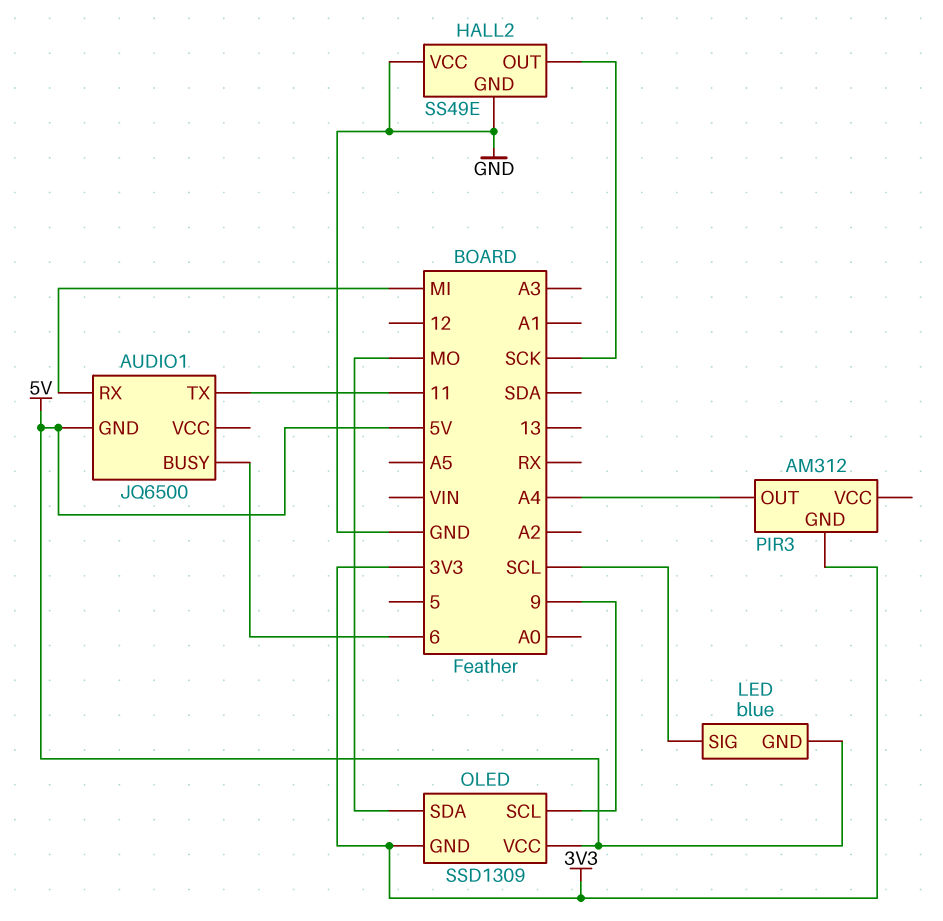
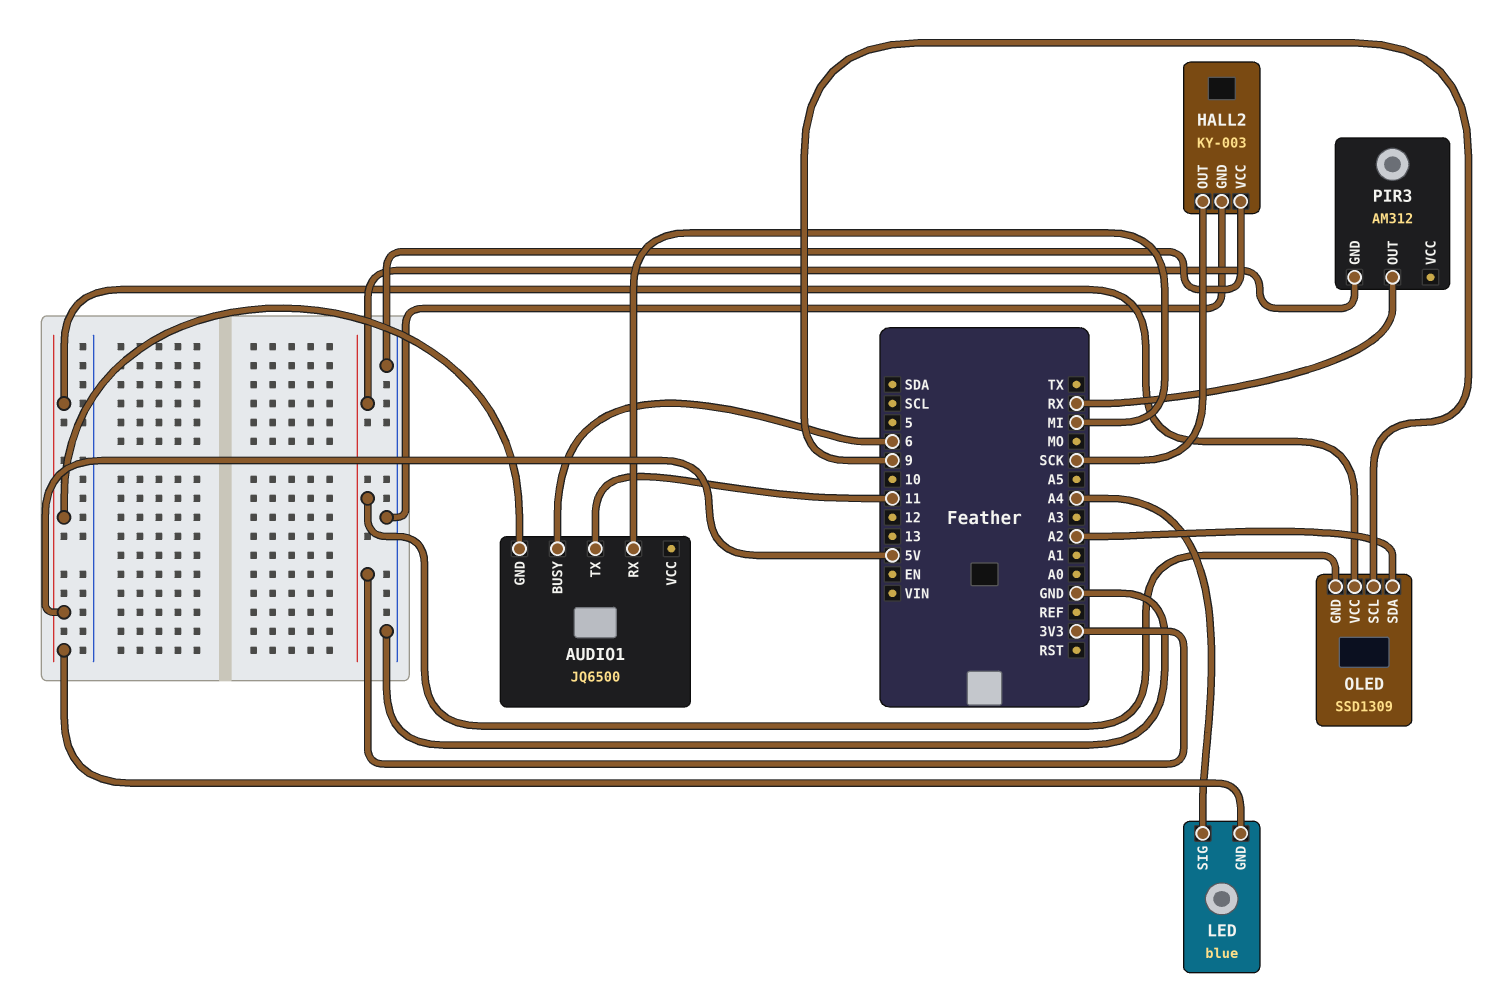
HALL2: SS49E -> KY-003
LED pin SIG: SCL -> A4
OLED pin SDA: MO -> A2
PIR3 pin OUT: A4 -> RX

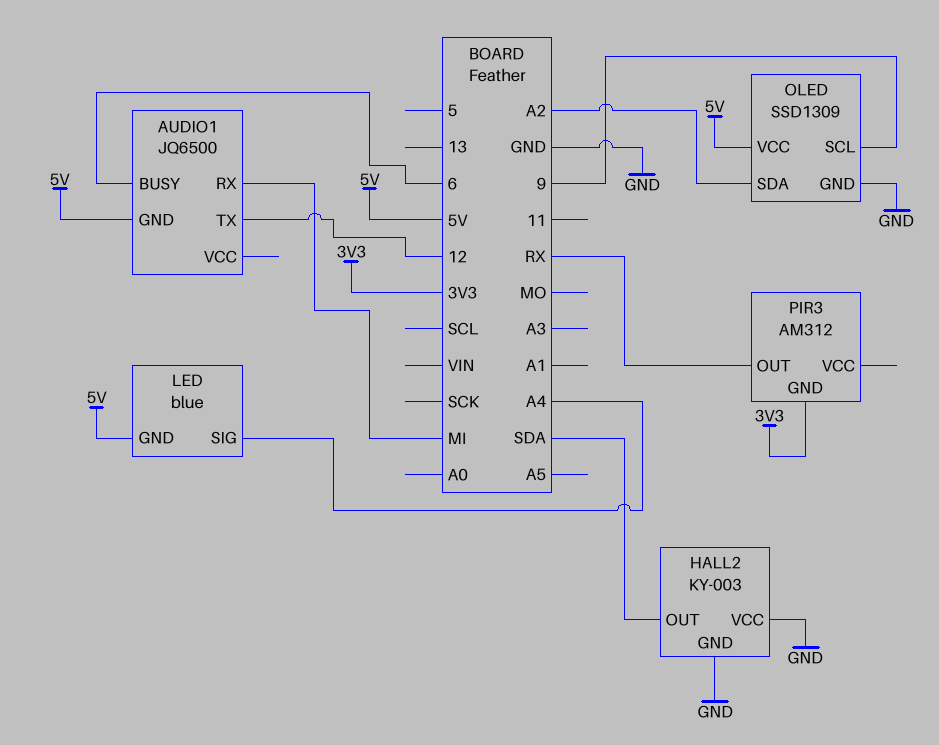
AUDIO1 pin TX: 11 -> 12
HALL2 pin OUT: SCK -> SDA
OLED pin GND: 3V3 -> GND

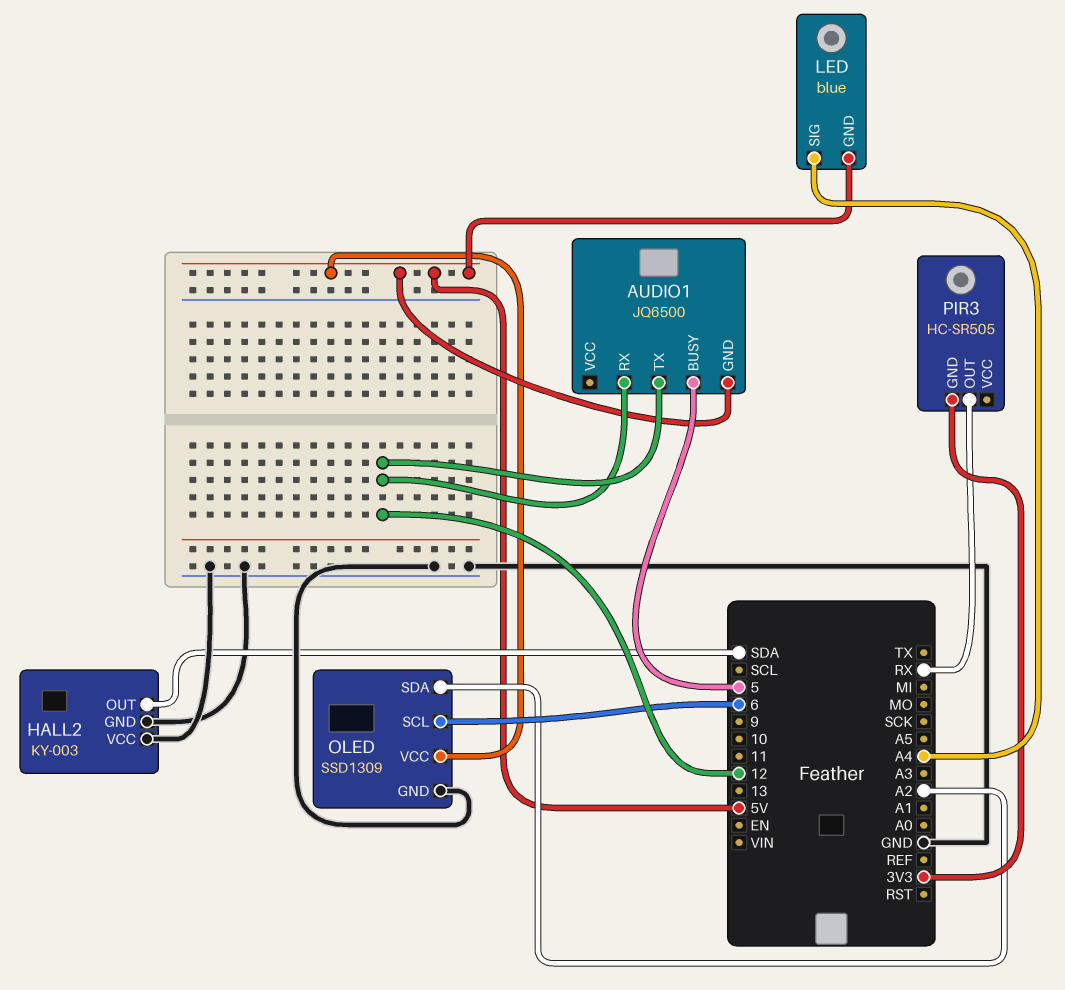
AUDIO1 pin BUSY: 6 -> 5
AUDIO1 pin RX: MI -> 12
OLED pin SCL: 9 -> 6
PIR3: AM312 -> HC-SR505

